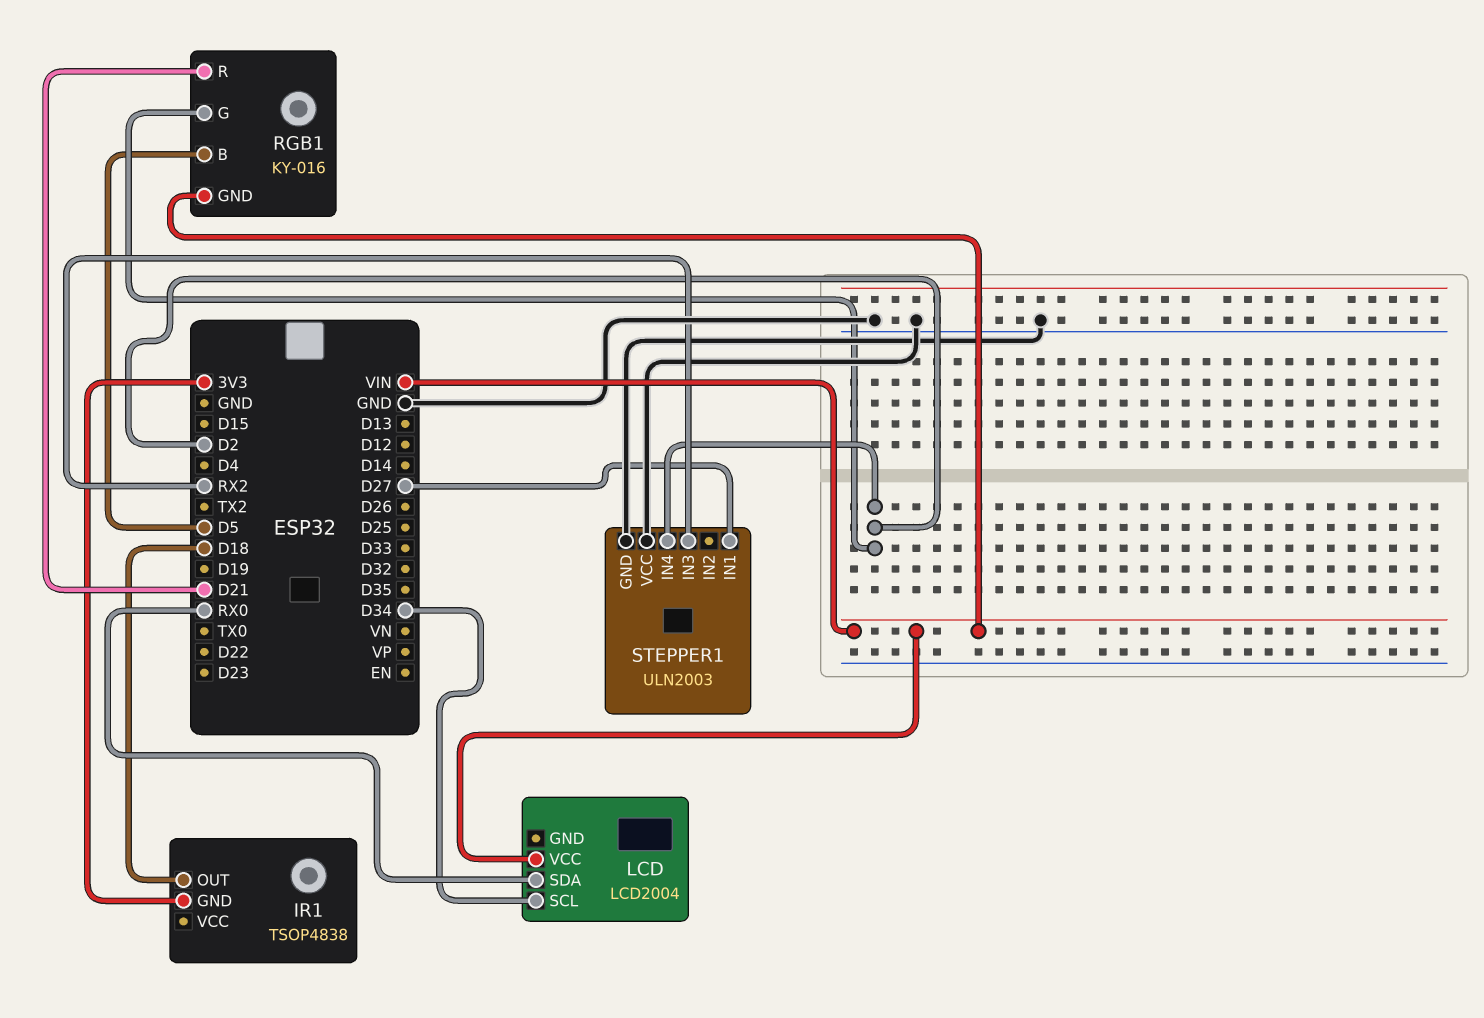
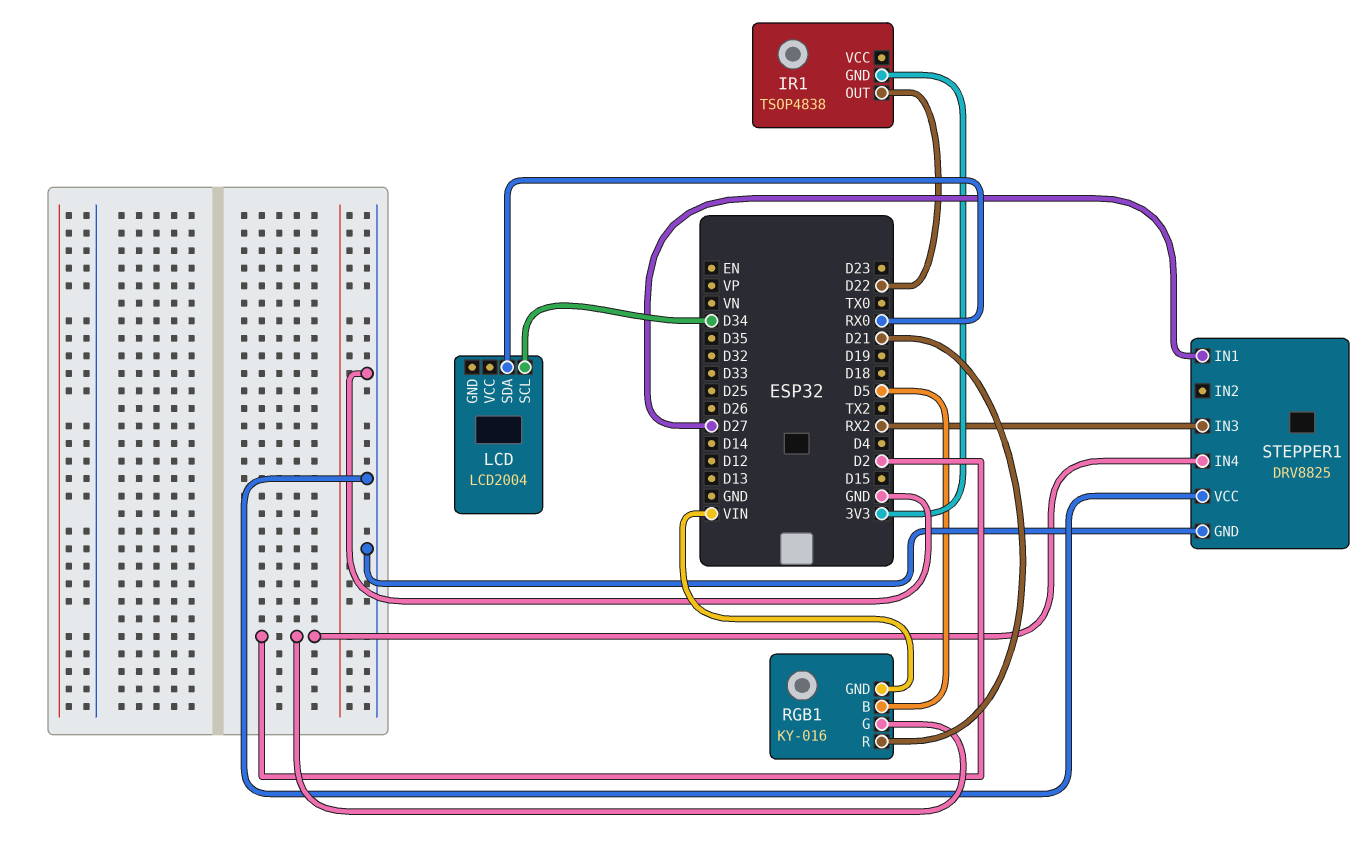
IR1 pin OUT: D18 -> D22
LCD pin VCC: VIN -> none
STEPPER1: ULN2003 -> DRV8825

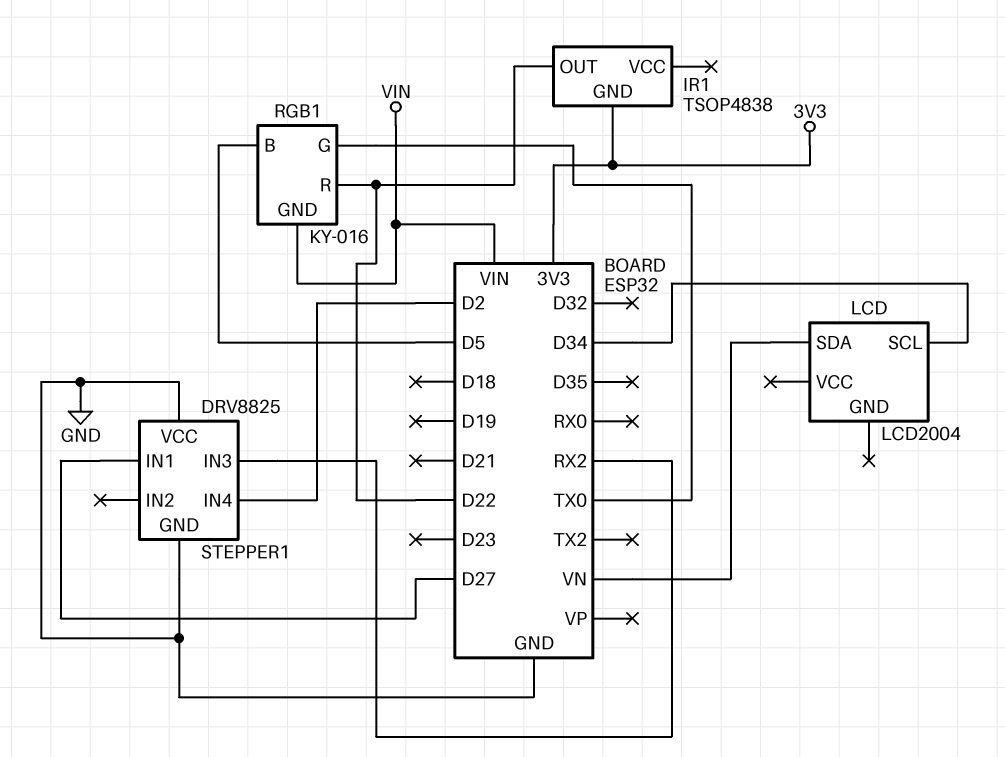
LCD pin SDA: RX0 -> VN
RGB1 pin G: D2 -> TX0
RGB1 pin R: D21 -> D22

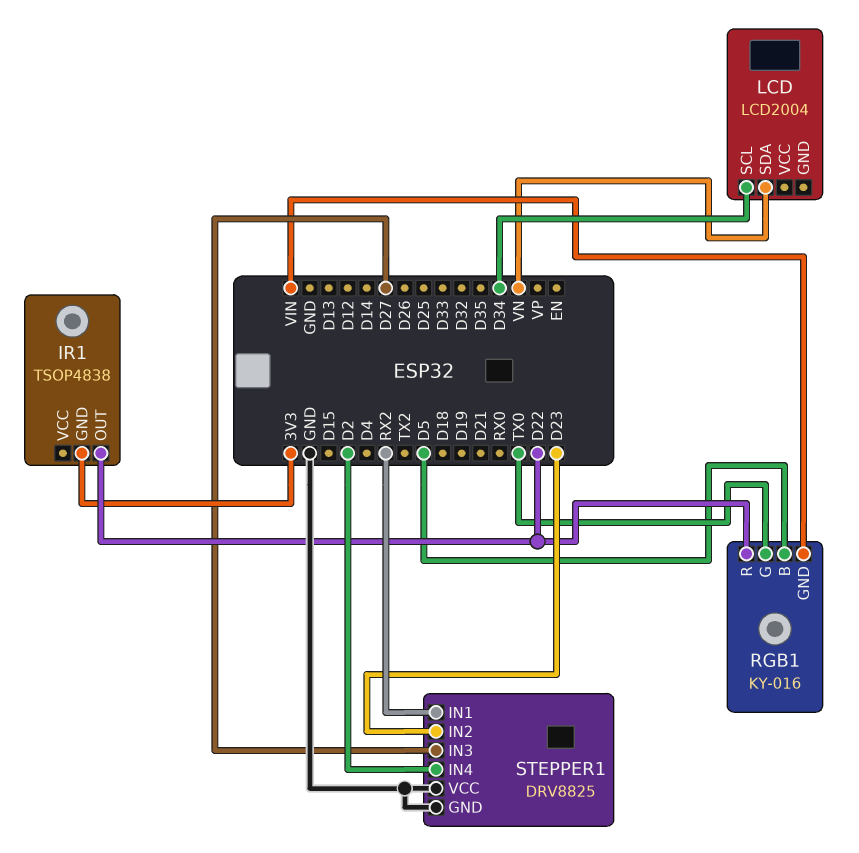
STEPPER1 pin IN1: D27 -> RX2
STEPPER1 pin IN2: none -> D23
STEPPER1 pin IN3: RX2 -> D27

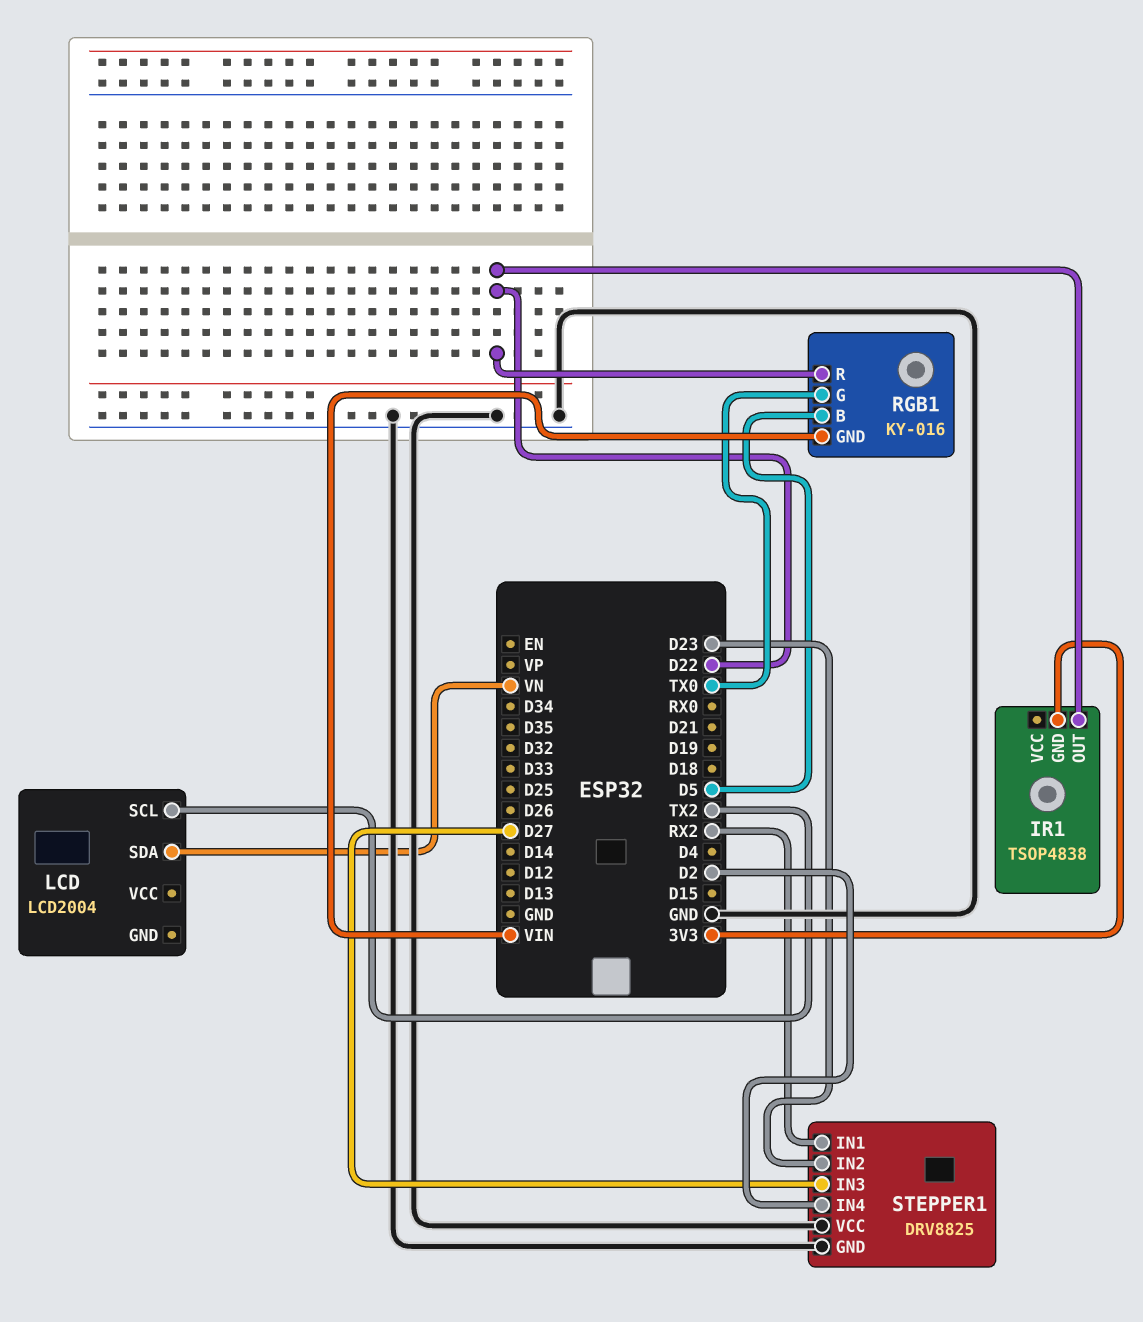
LCD pin SCL: D34 -> TX2

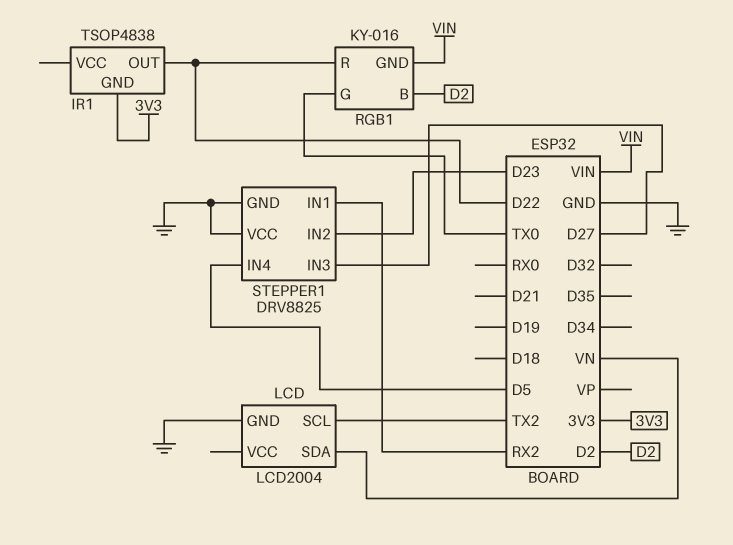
LCD pin GND: none -> GND
RGB1 pin B: D5 -> D2
STEPPER1 pin IN4: D2 -> D5

